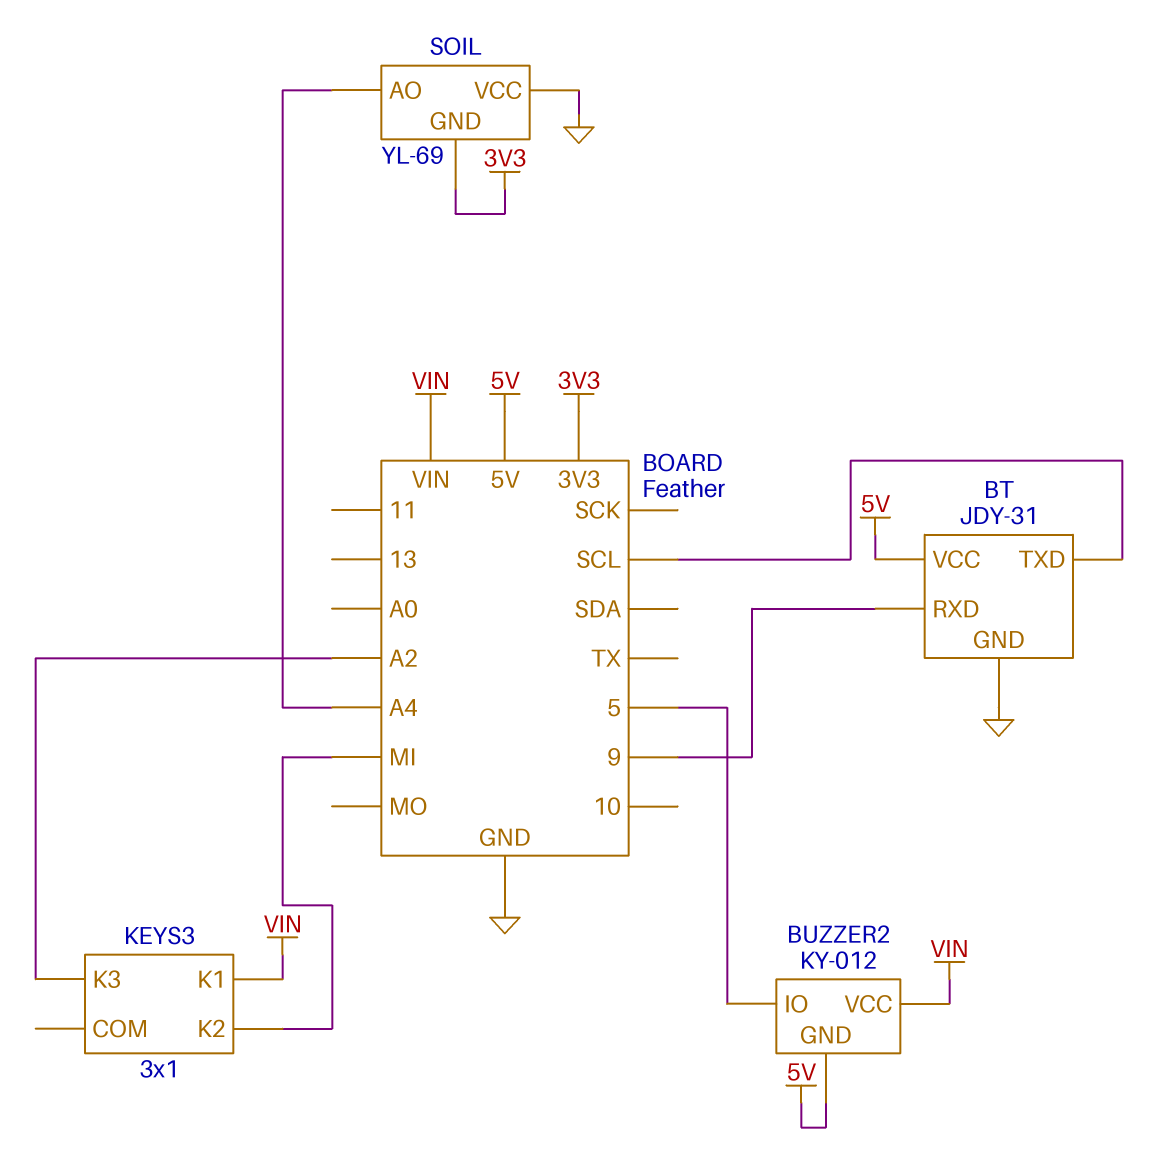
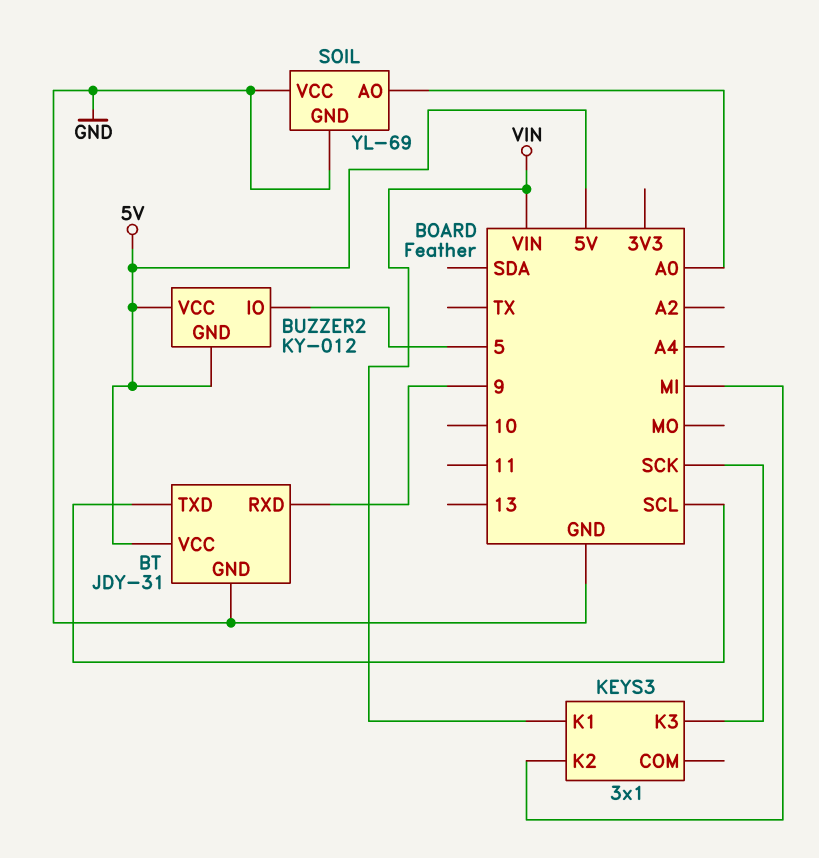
BUZZER2 pin VCC: VIN -> 5V
KEYS3 pin K3: A2 -> SCK
SOIL pin AO: A4 -> A0
SOIL pin GND: 3V3 -> GND

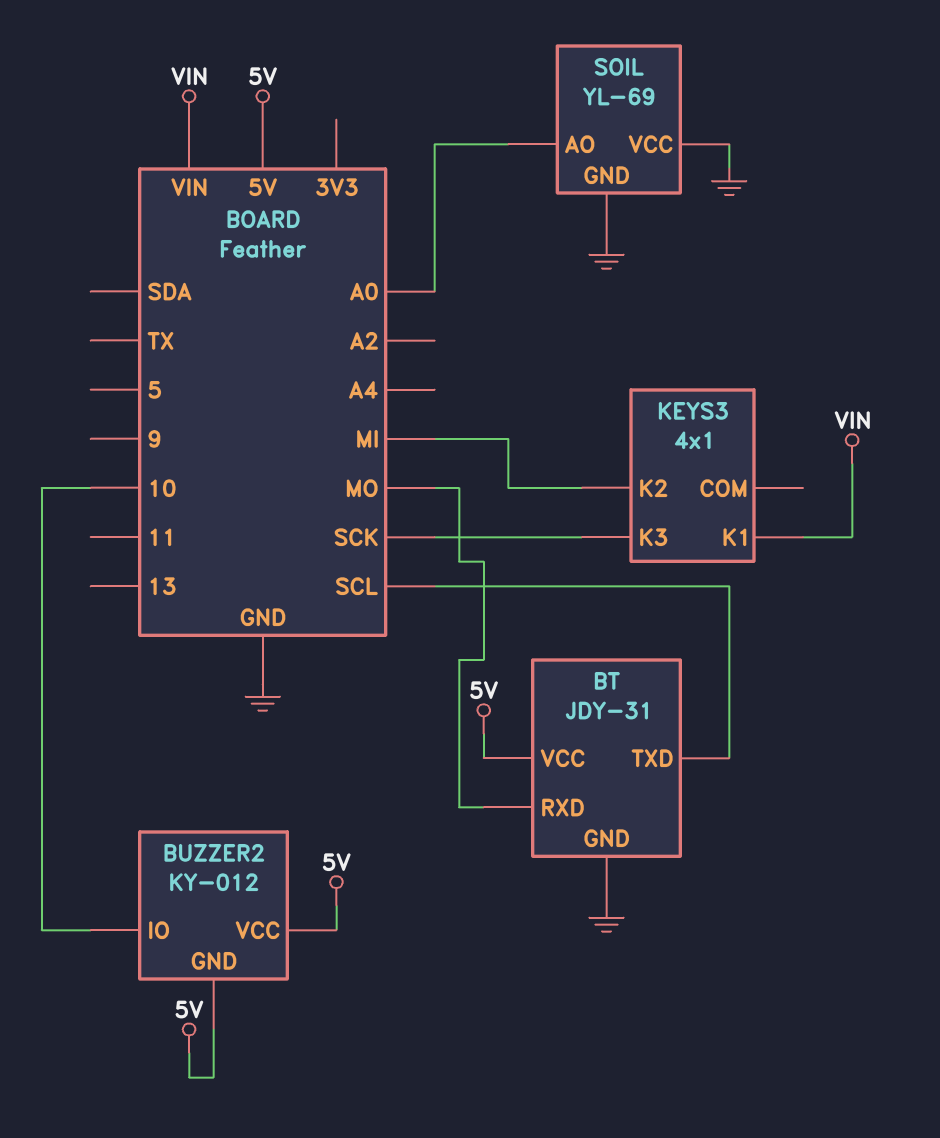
BT pin RXD: 9 -> MO
BUZZER2 pin IO: 5 -> 10
KEYS3: 3x1 -> 4x1

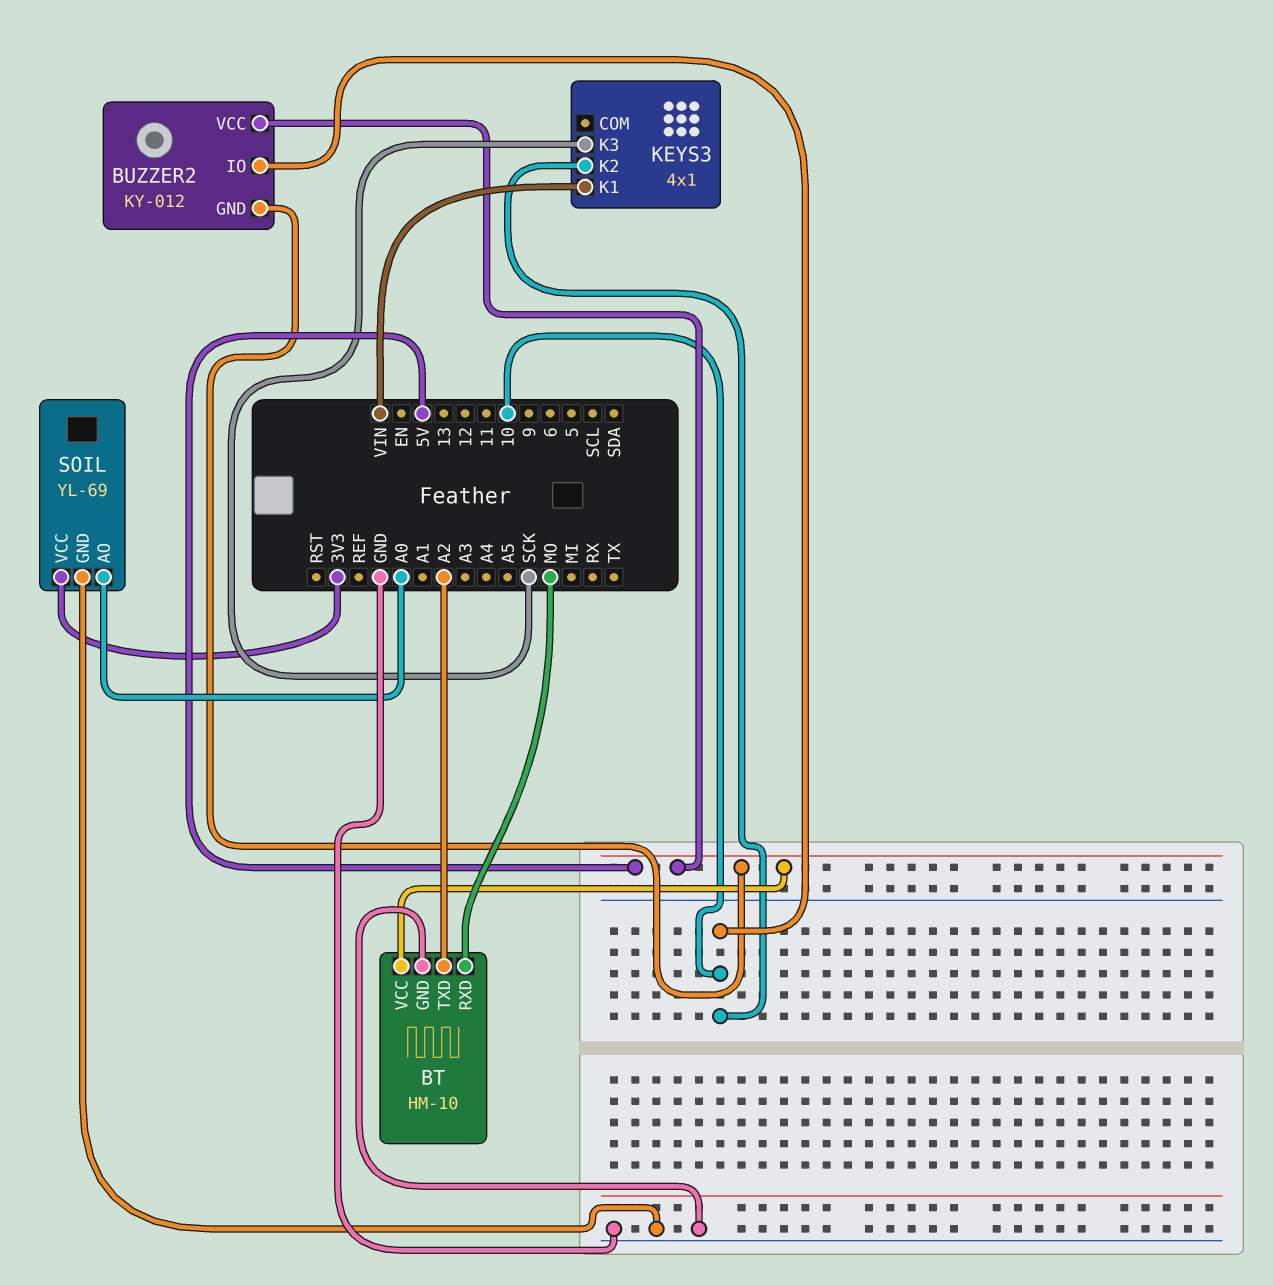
BT: JDY-31 -> HM-10
BT pin TXD: SCL -> A2
KEYS3 pin K2: MI -> 10
SOIL pin VCC: GND -> 3V3

